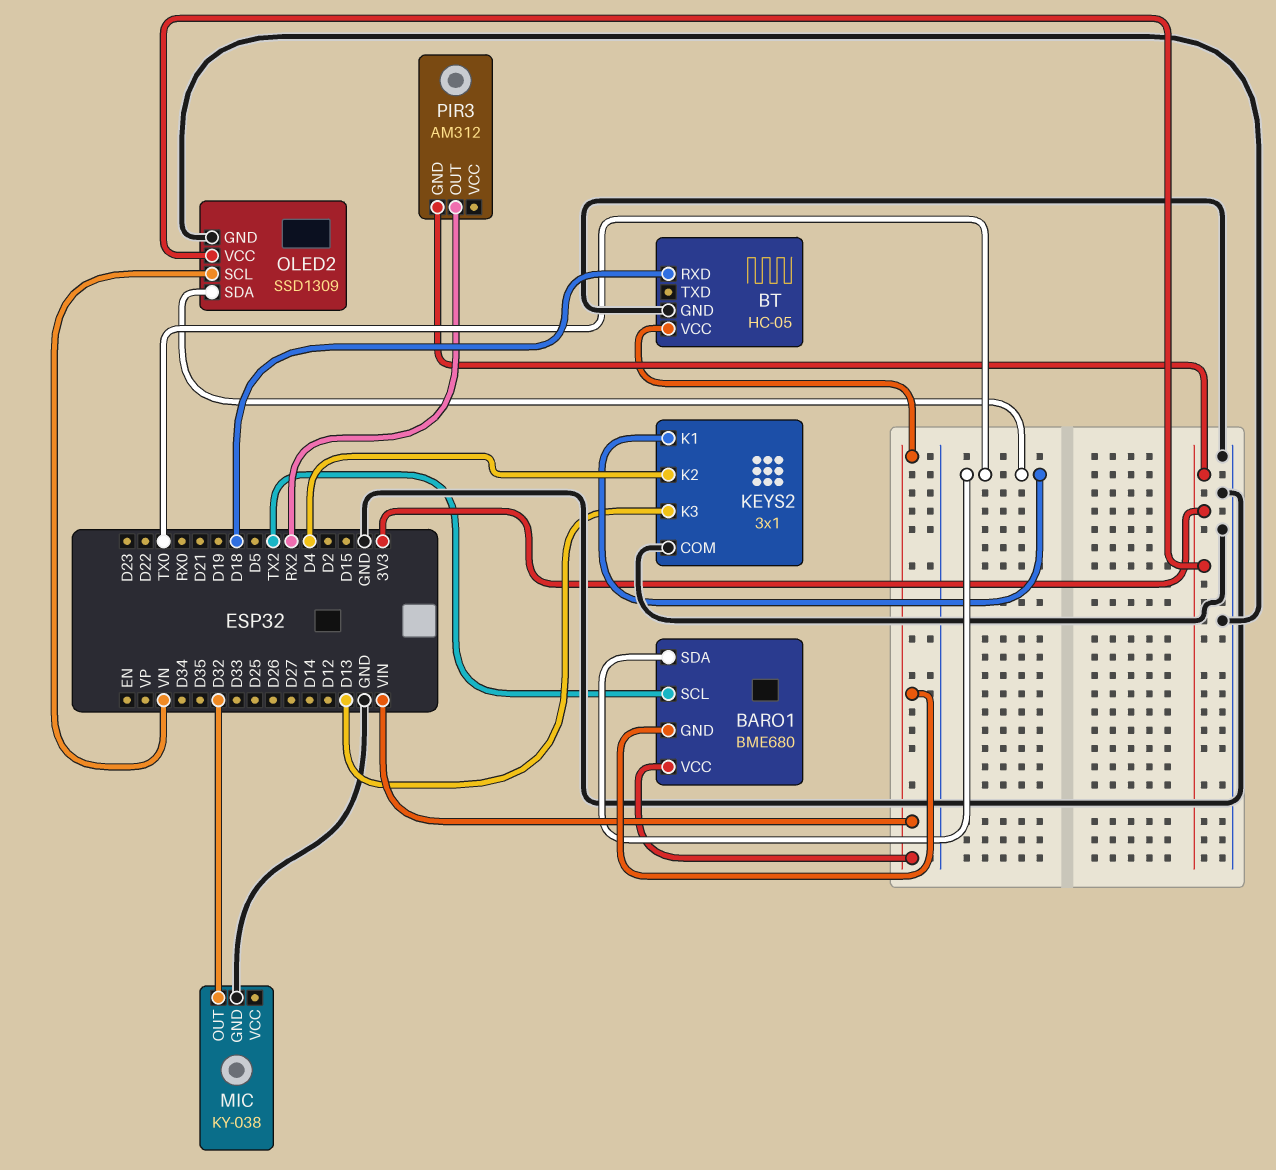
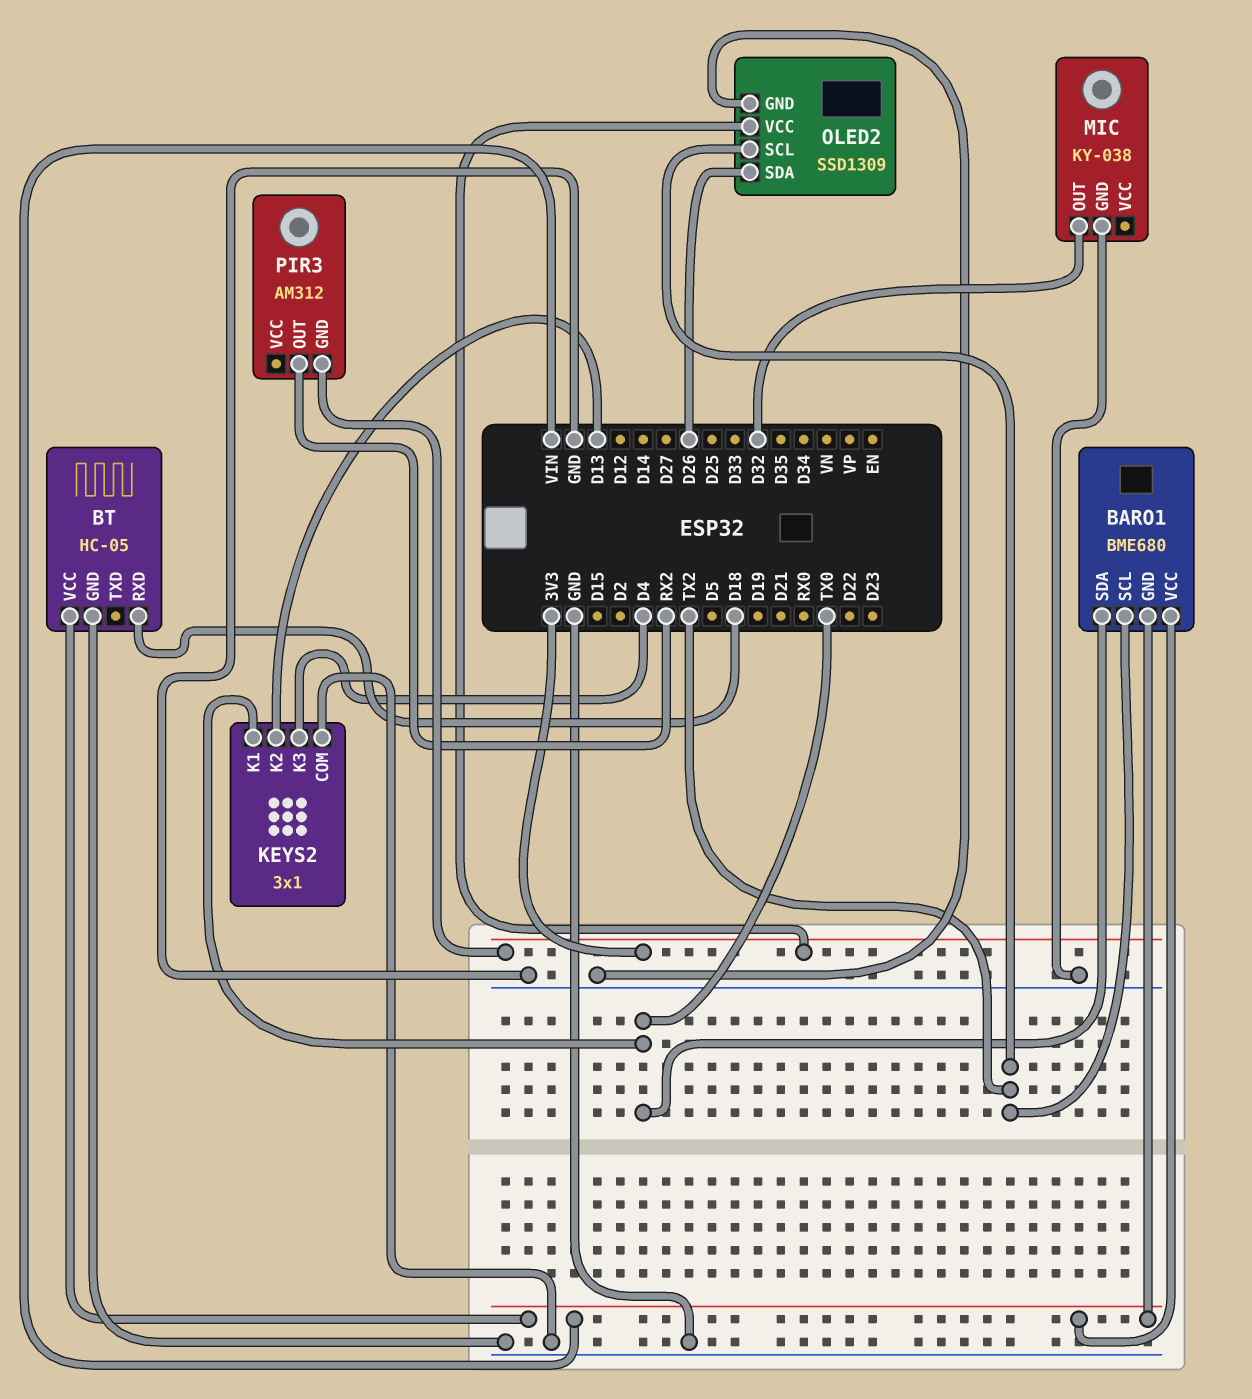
KEYS2 pin K2: D4 -> D13
KEYS2 pin K3: D13 -> D4
OLED2 pin SCL: VN -> TX2
OLED2 pin SDA: TX0 -> D26

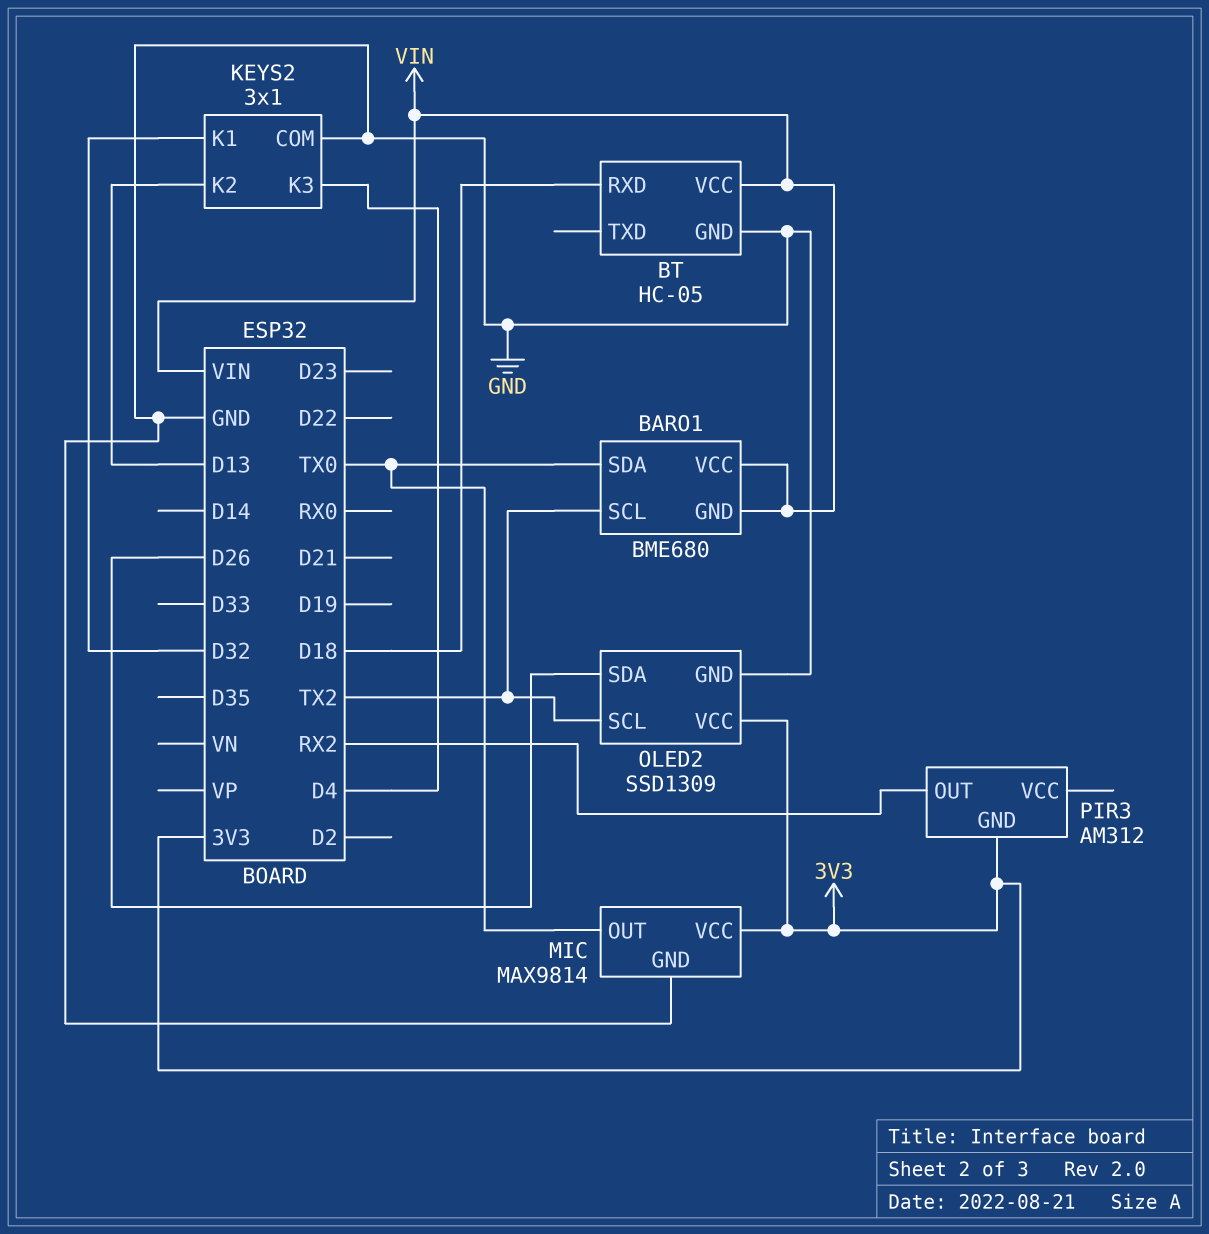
KEYS2 pin K1: TX0 -> D32
MIC: KY-038 -> MAX9814
MIC pin OUT: D32 -> TX0
MIC pin VCC: none -> 3V3

